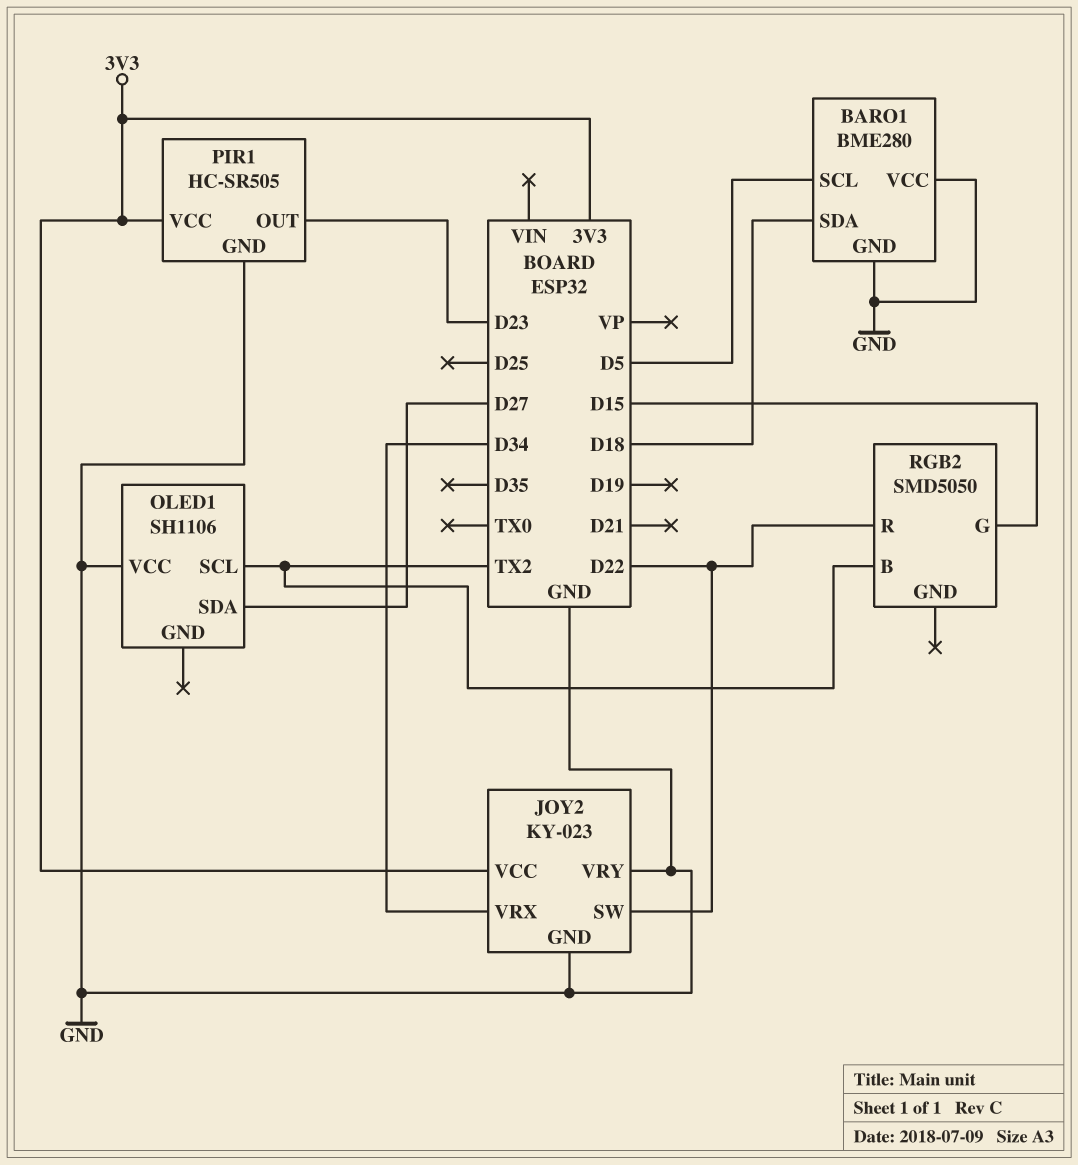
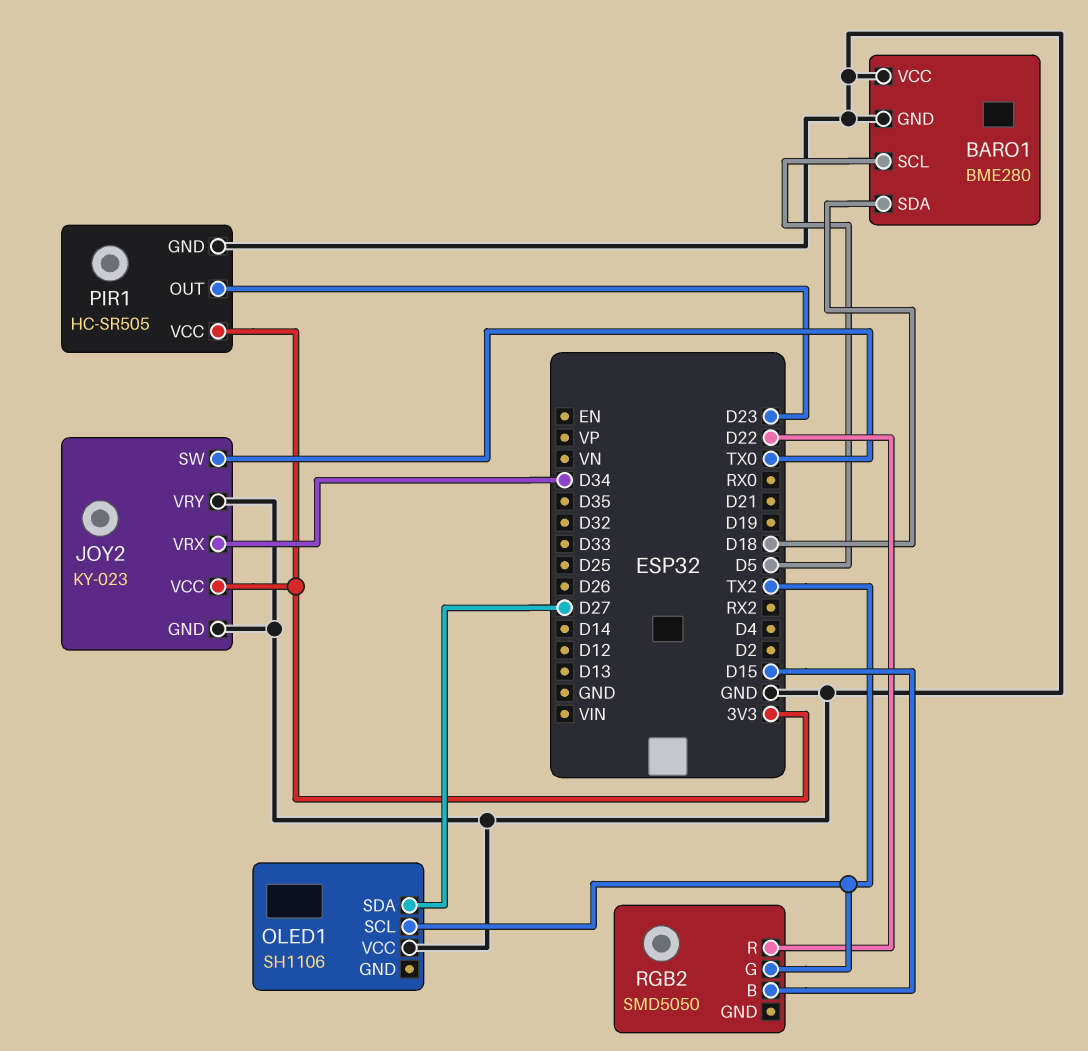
JOY2 pin SW: D22 -> TX0
RGB2 pin B: TX2 -> D15
RGB2 pin G: D15 -> TX2

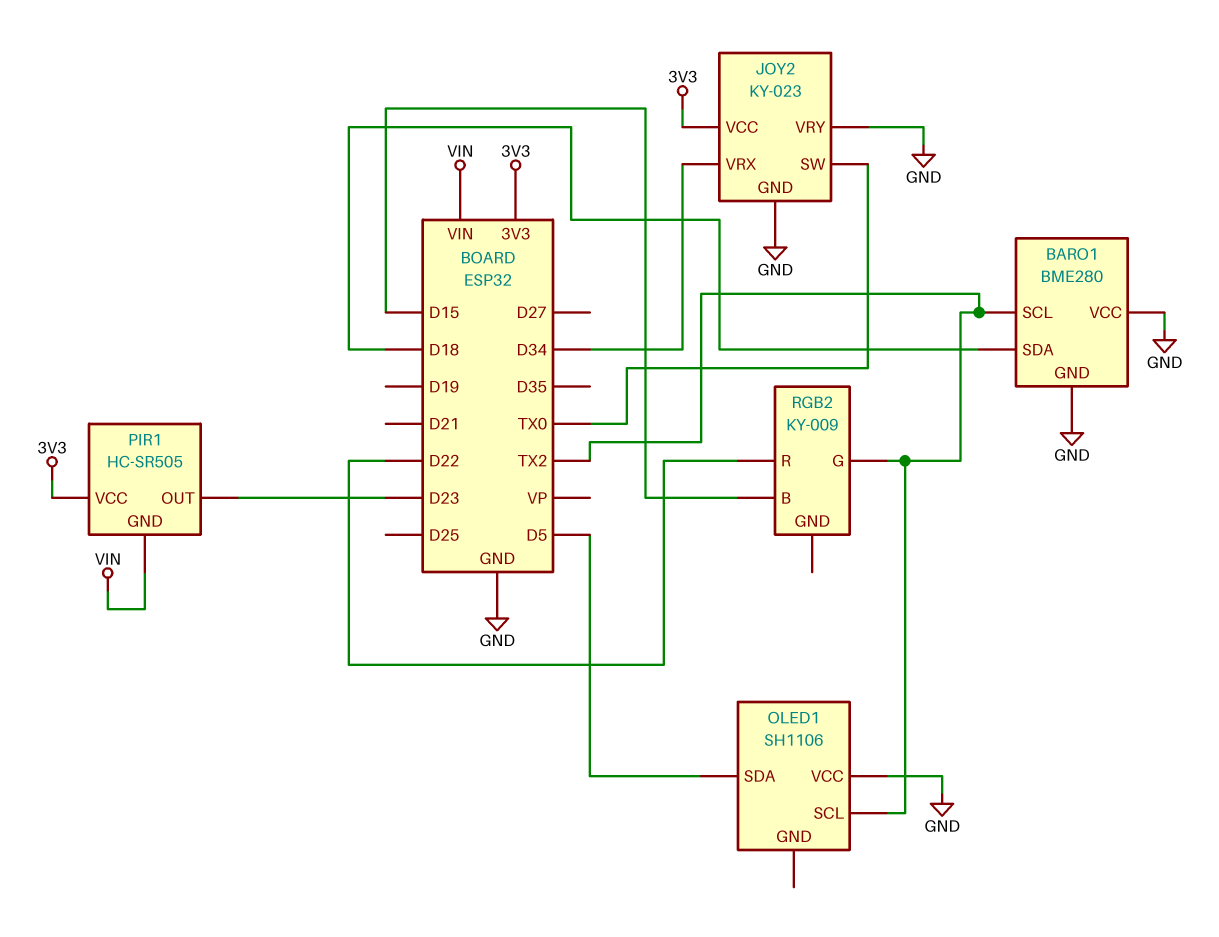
BARO1 pin SCL: D5 -> TX2
OLED1 pin SDA: D27 -> D5
PIR1 pin GND: GND -> VIN
RGB2: SMD5050 -> KY-009

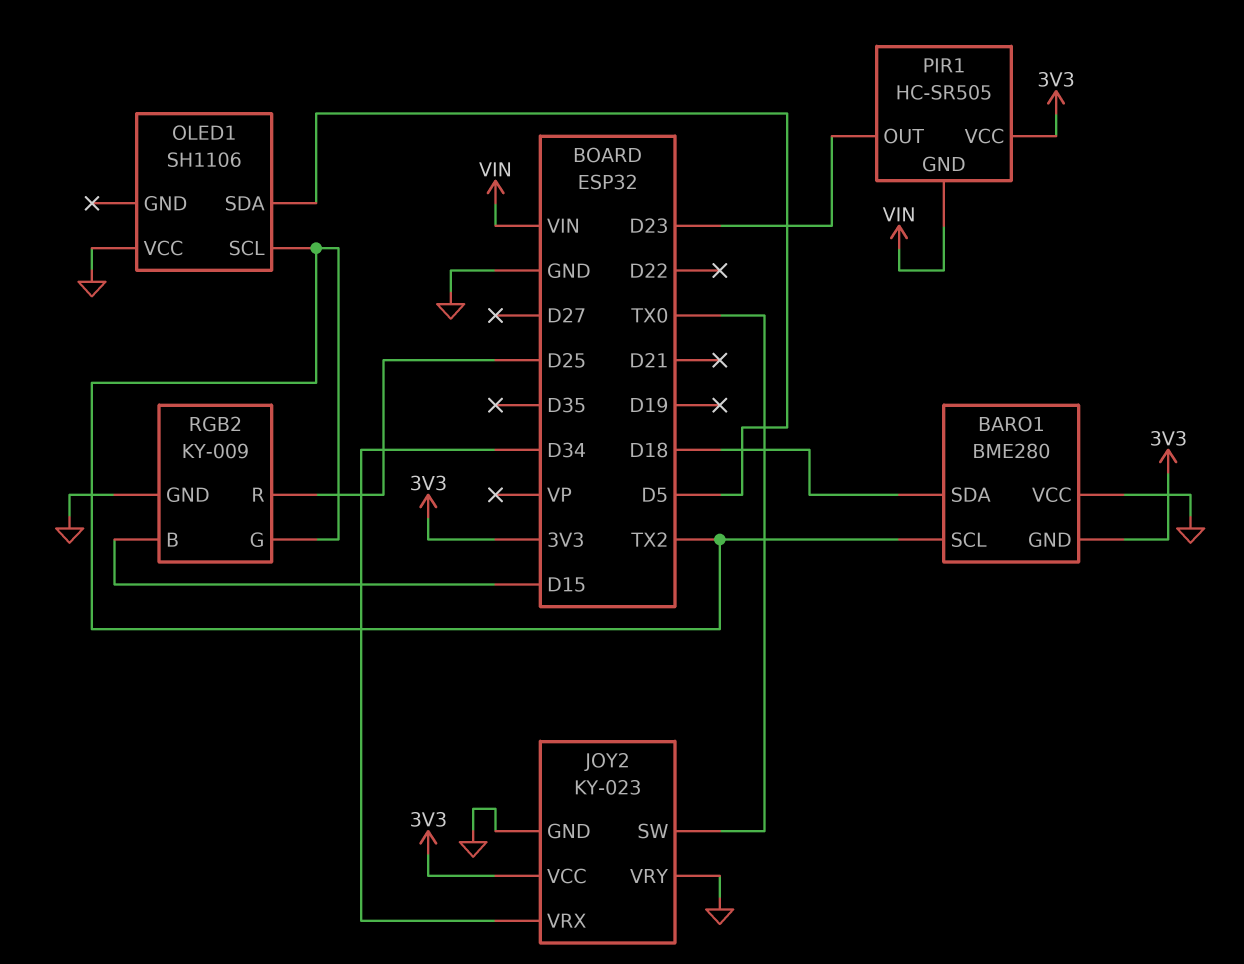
BARO1 pin GND: GND -> 3V3
RGB2 pin GND: none -> GND
RGB2 pin R: D22 -> D25

